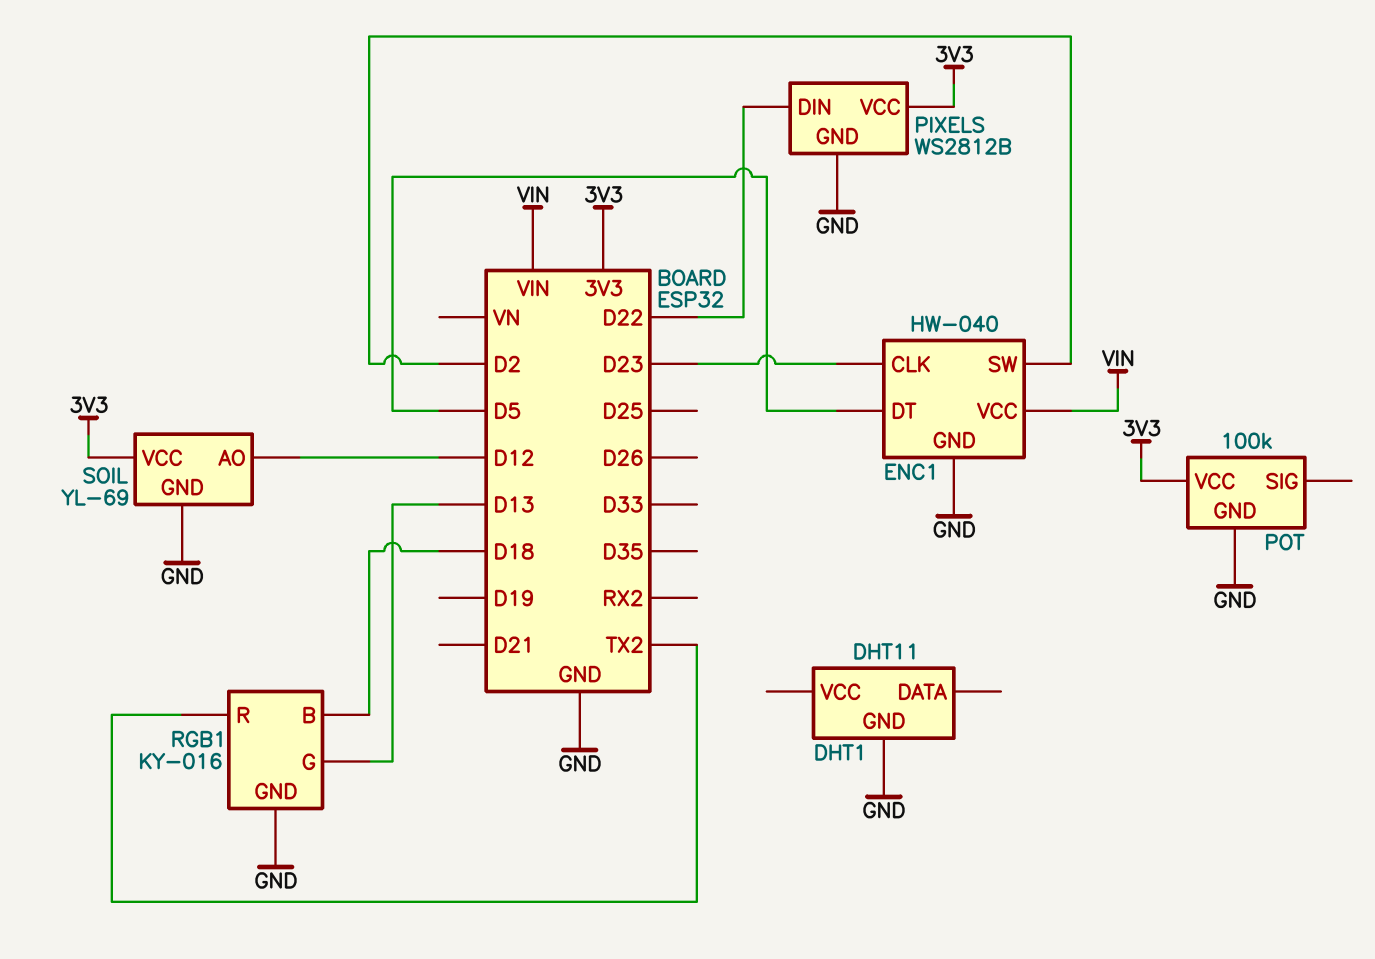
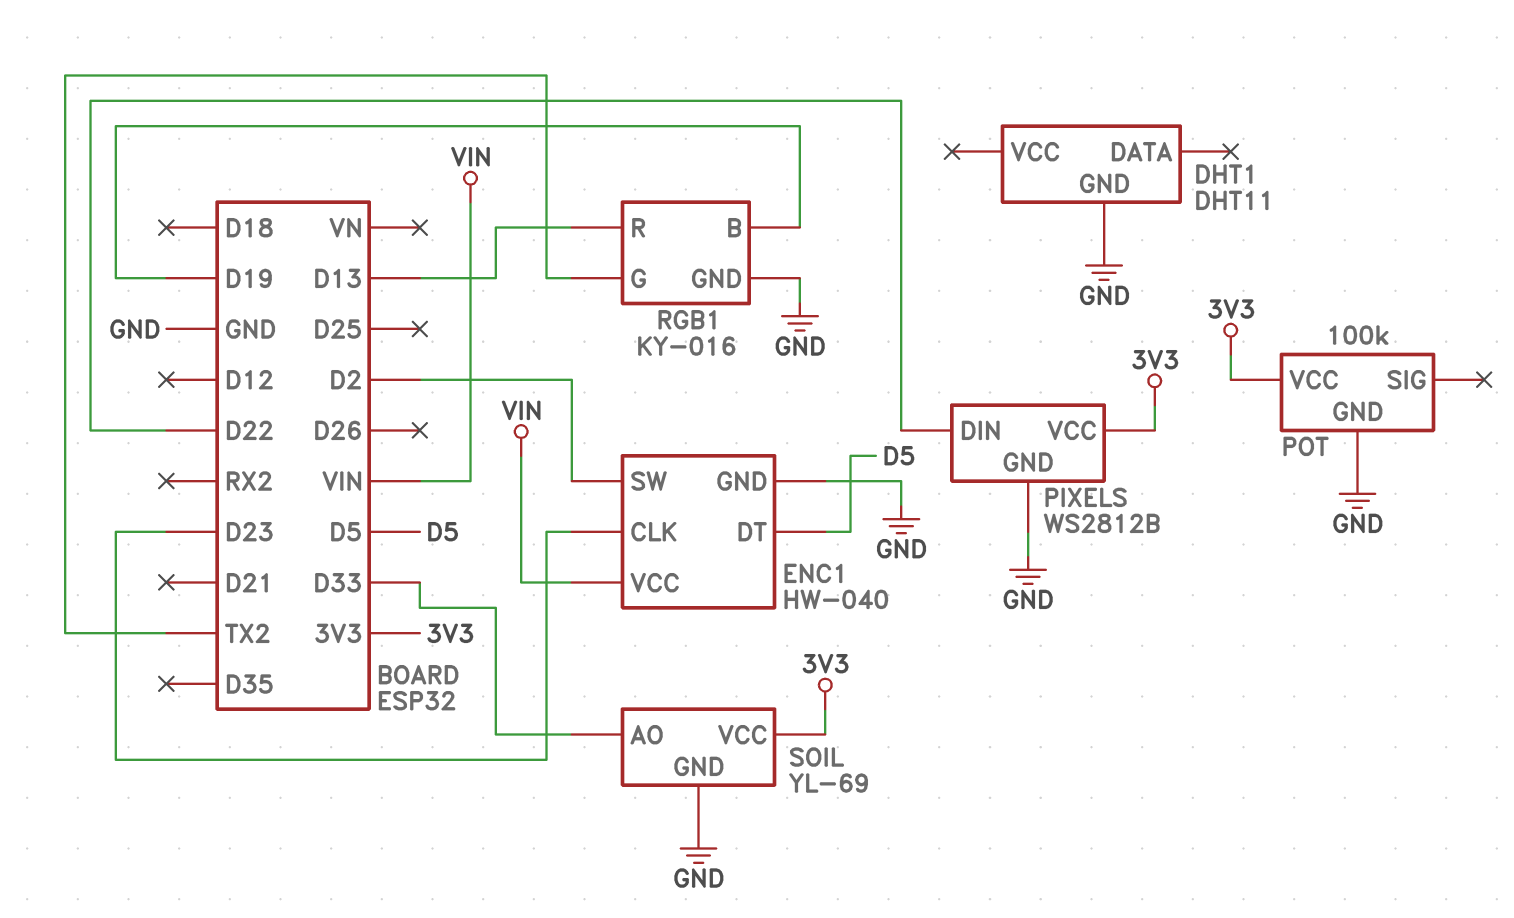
RGB1 pin B: D18 -> D19
RGB1 pin G: D13 -> TX2
RGB1 pin R: TX2 -> D13
SOIL pin AO: D12 -> D33

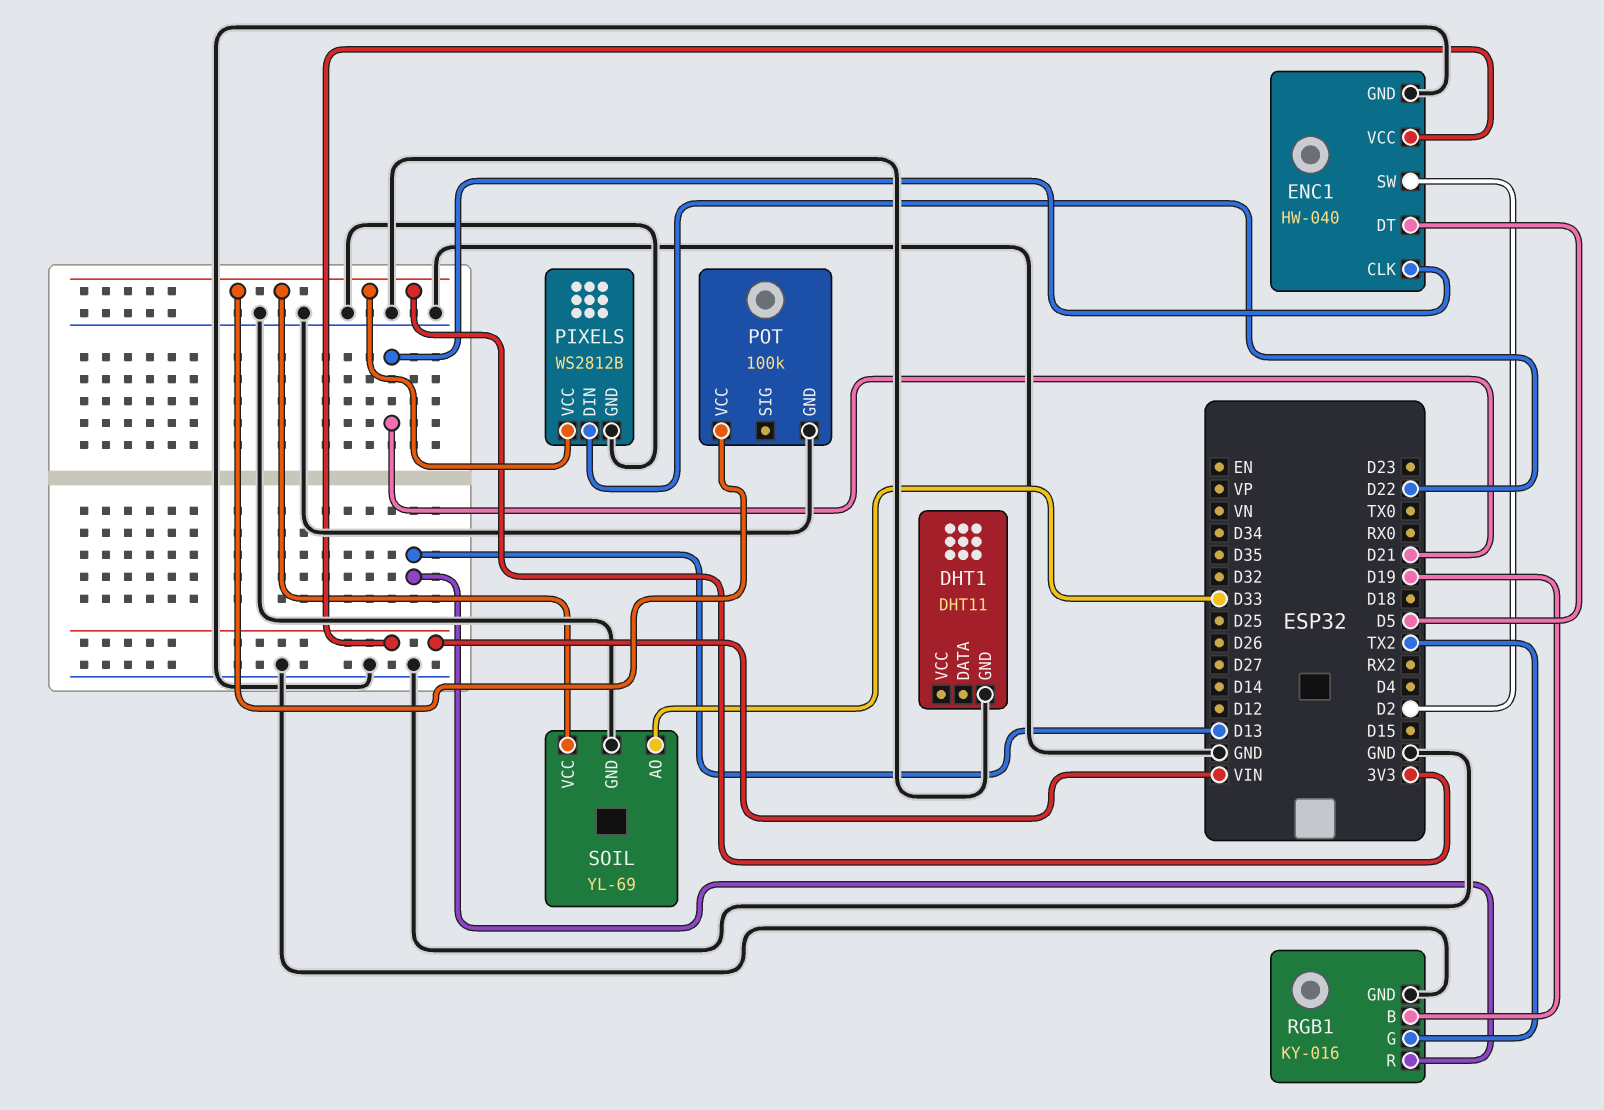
ENC1 pin CLK: D23 -> D21

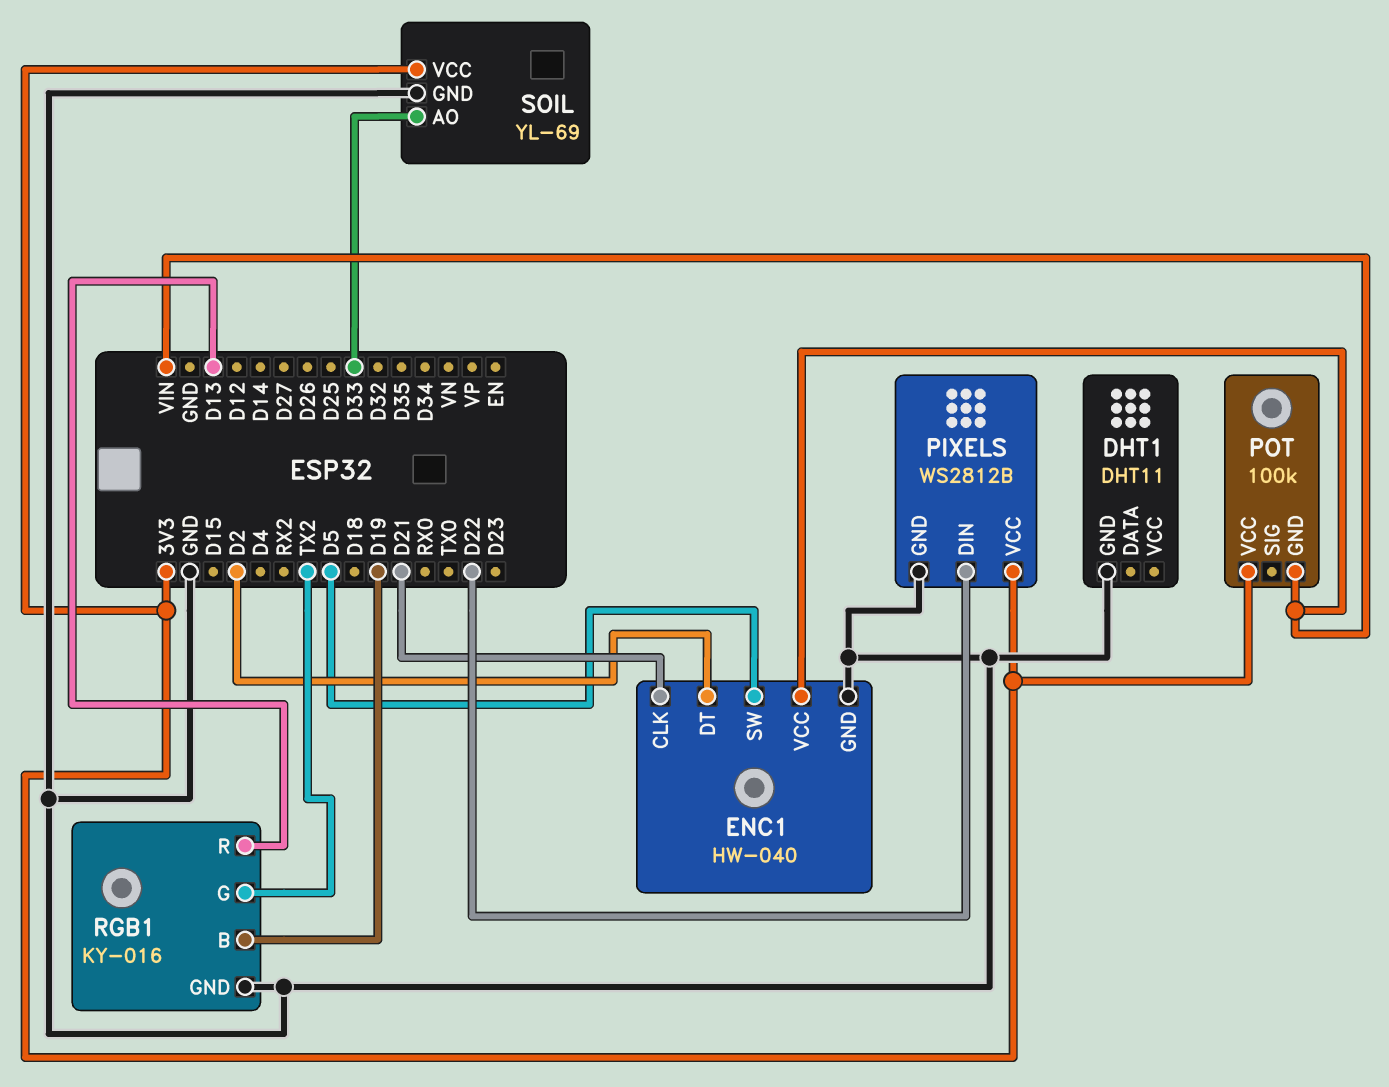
ENC1 pin DT: D5 -> D2
ENC1 pin SW: D2 -> D5
POT pin GND: GND -> VIN

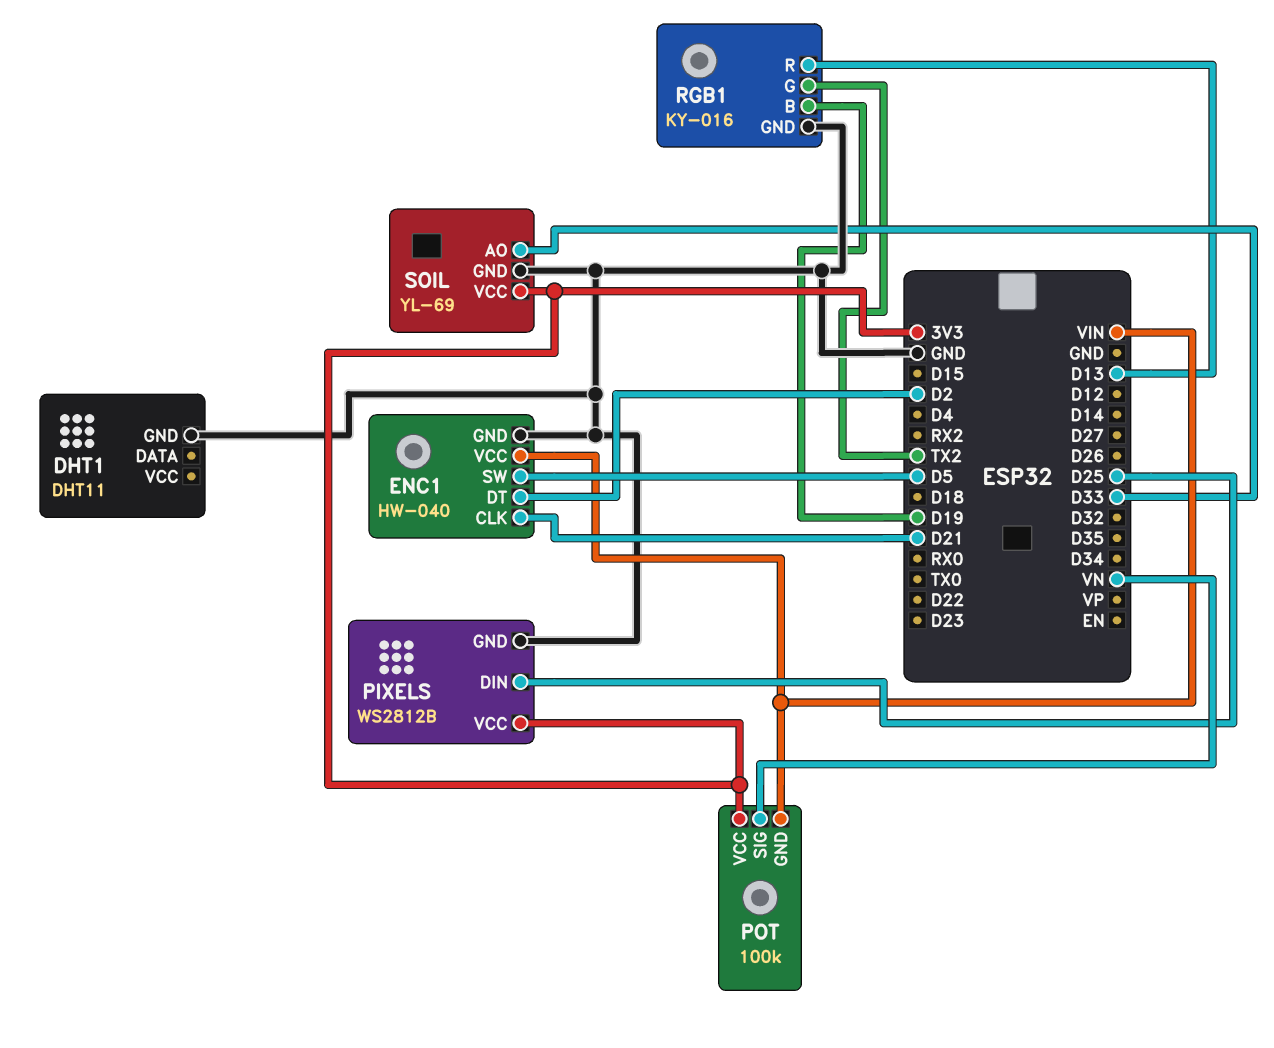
PIXELS pin DIN: D22 -> D25
POT pin SIG: none -> VN

